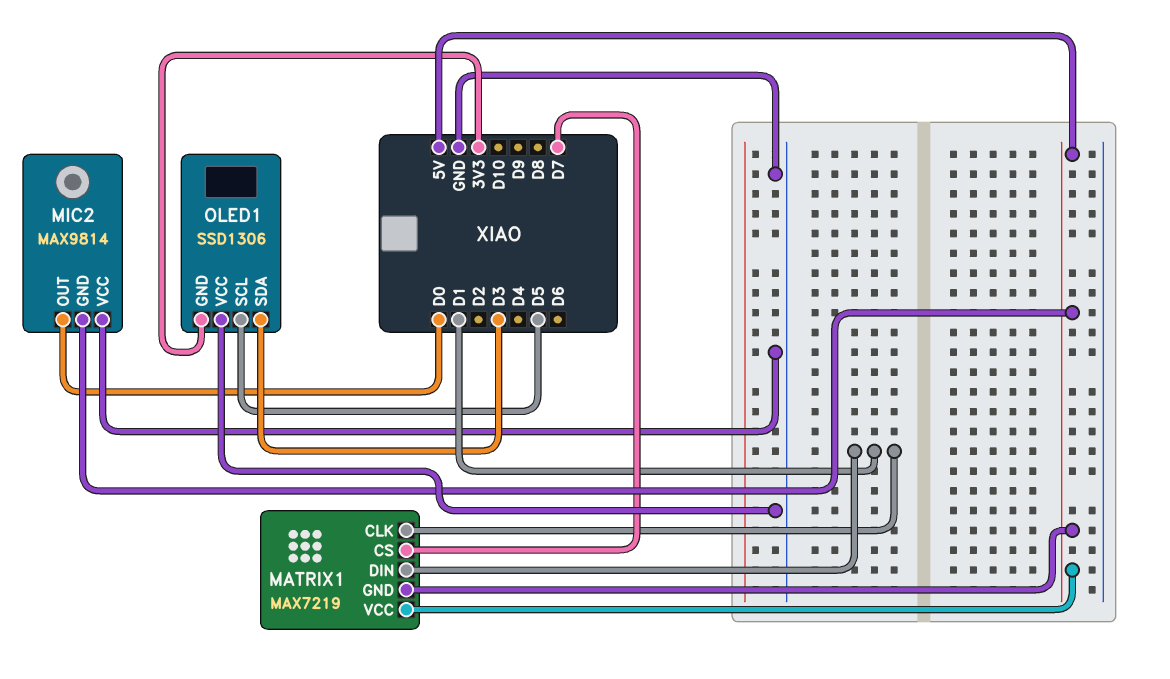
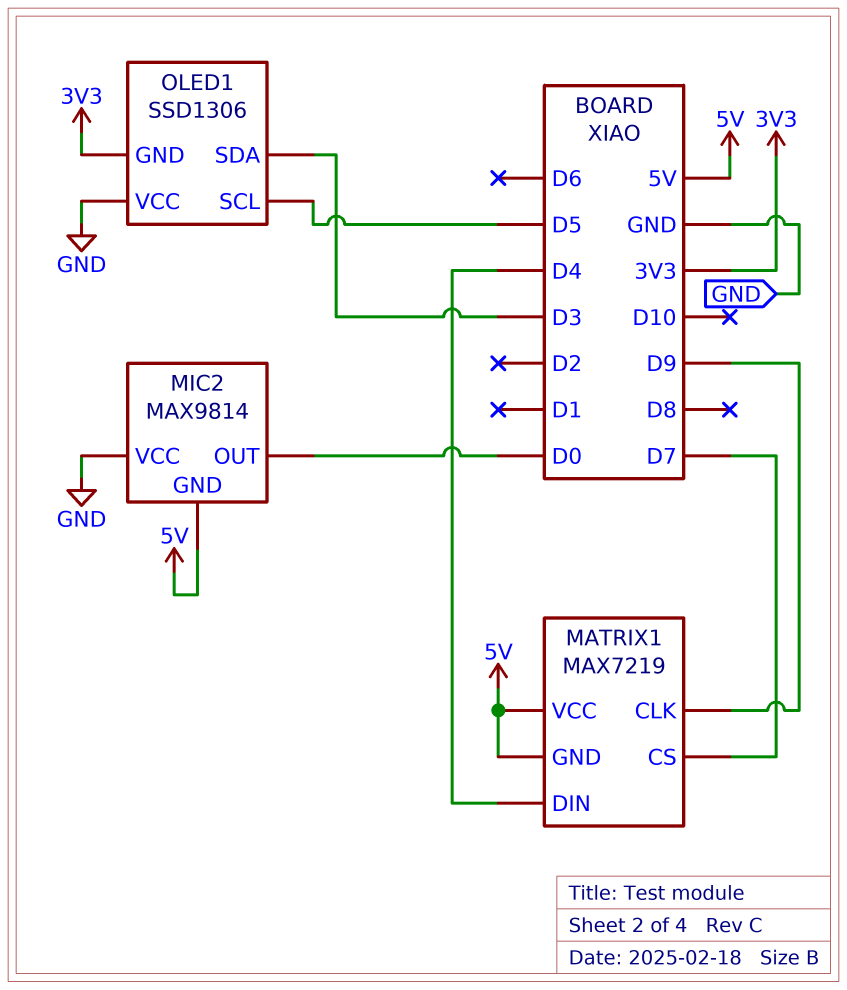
MATRIX1 pin CLK: D1 -> D9
MATRIX1 pin DIN: D1 -> D4

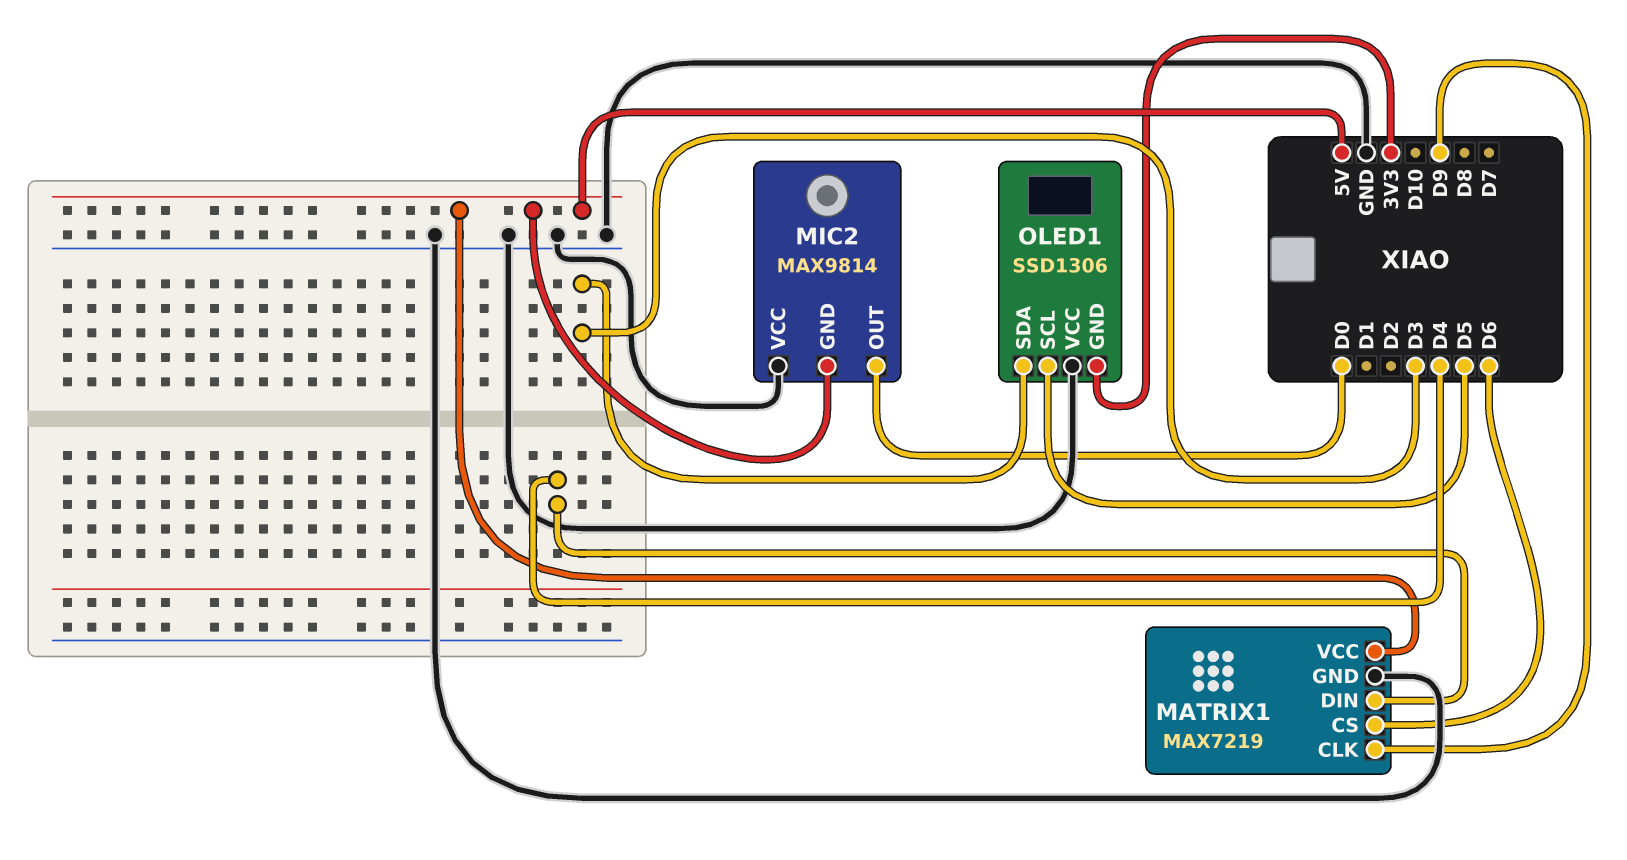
MATRIX1 pin CS: D7 -> D6
MATRIX1 pin GND: 5V -> GND

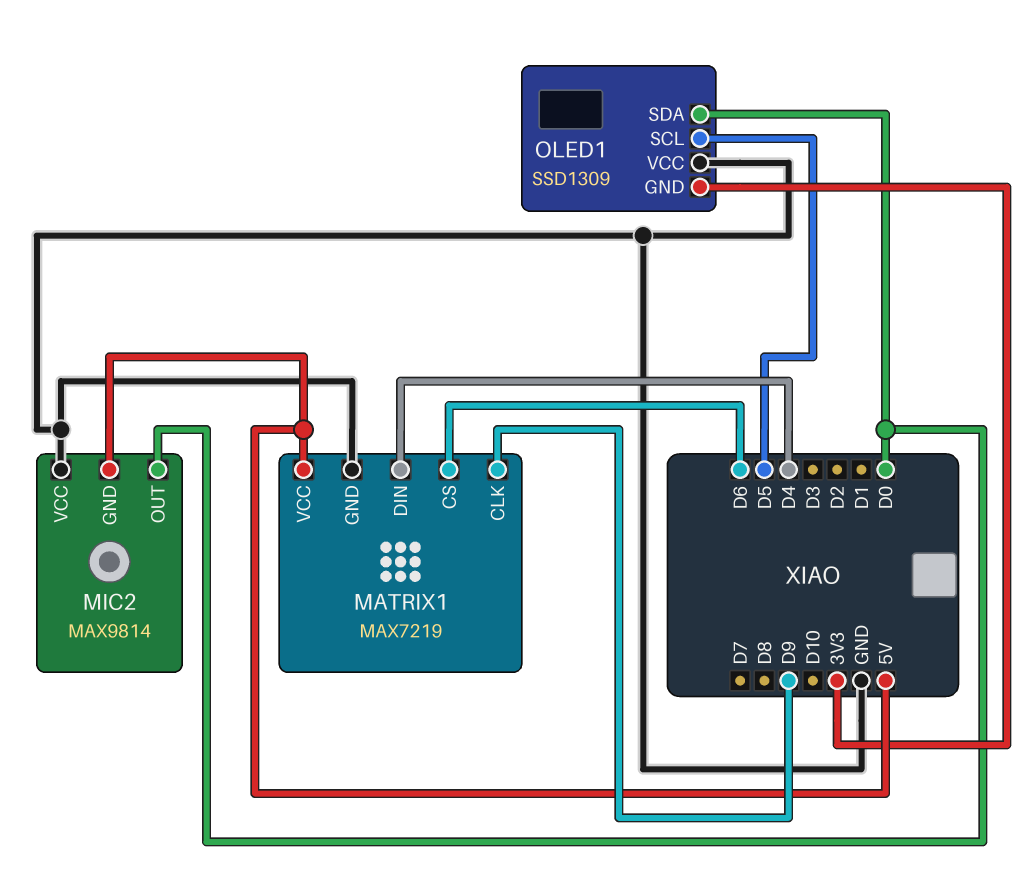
OLED1: SSD1306 -> SSD1309
OLED1 pin SDA: D3 -> D0

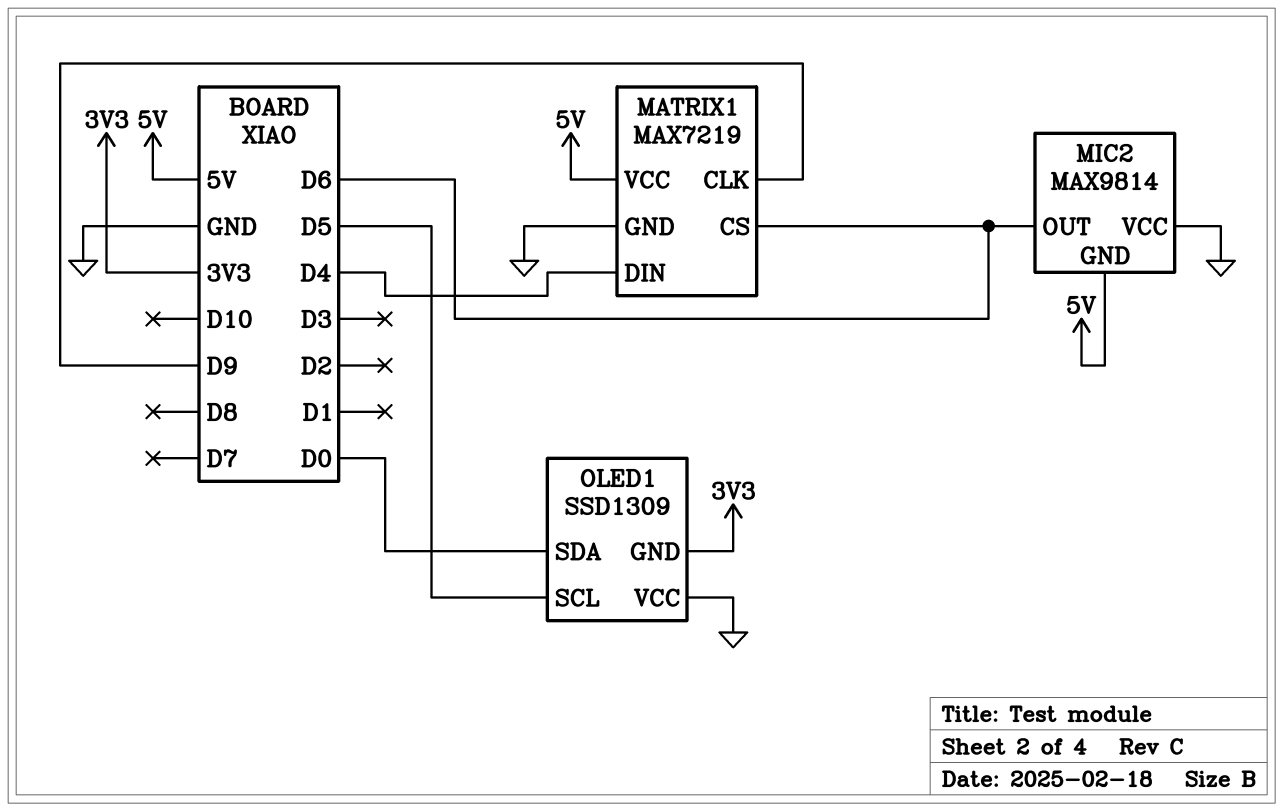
MIC2 pin OUT: D0 -> D6

